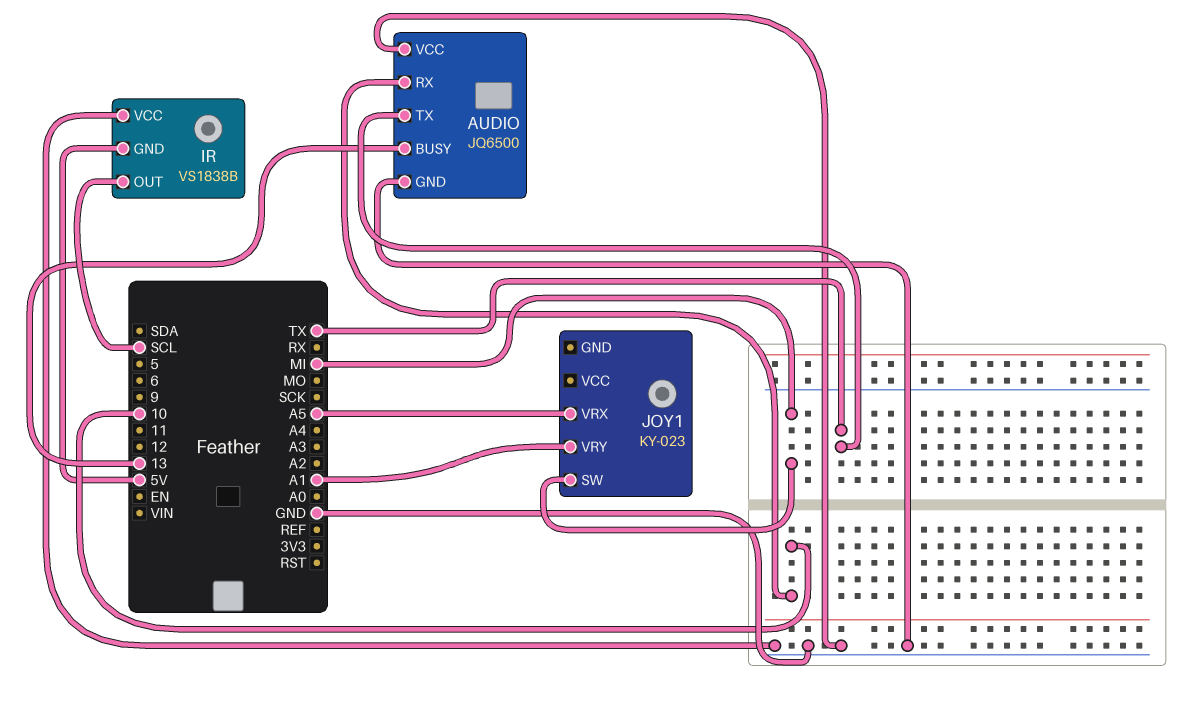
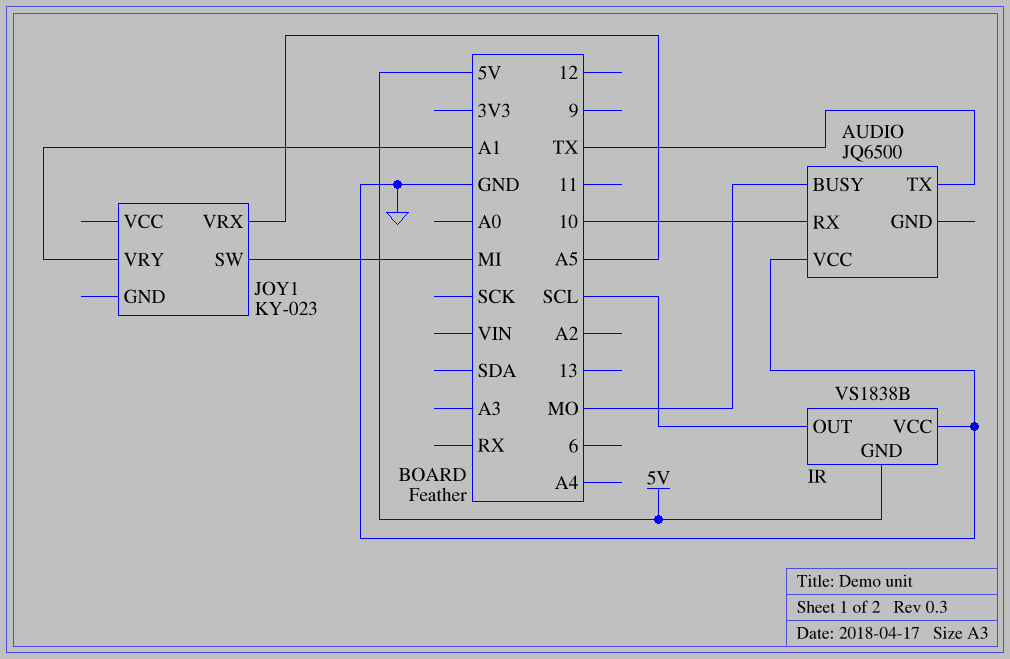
AUDIO pin BUSY: 13 -> MO
AUDIO pin GND: GND -> none

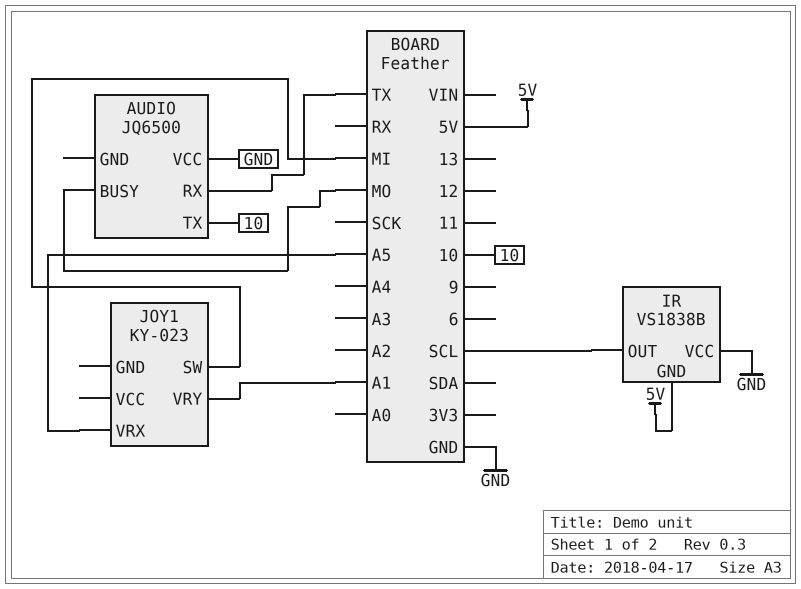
AUDIO pin RX: 10 -> TX
AUDIO pin TX: TX -> 10

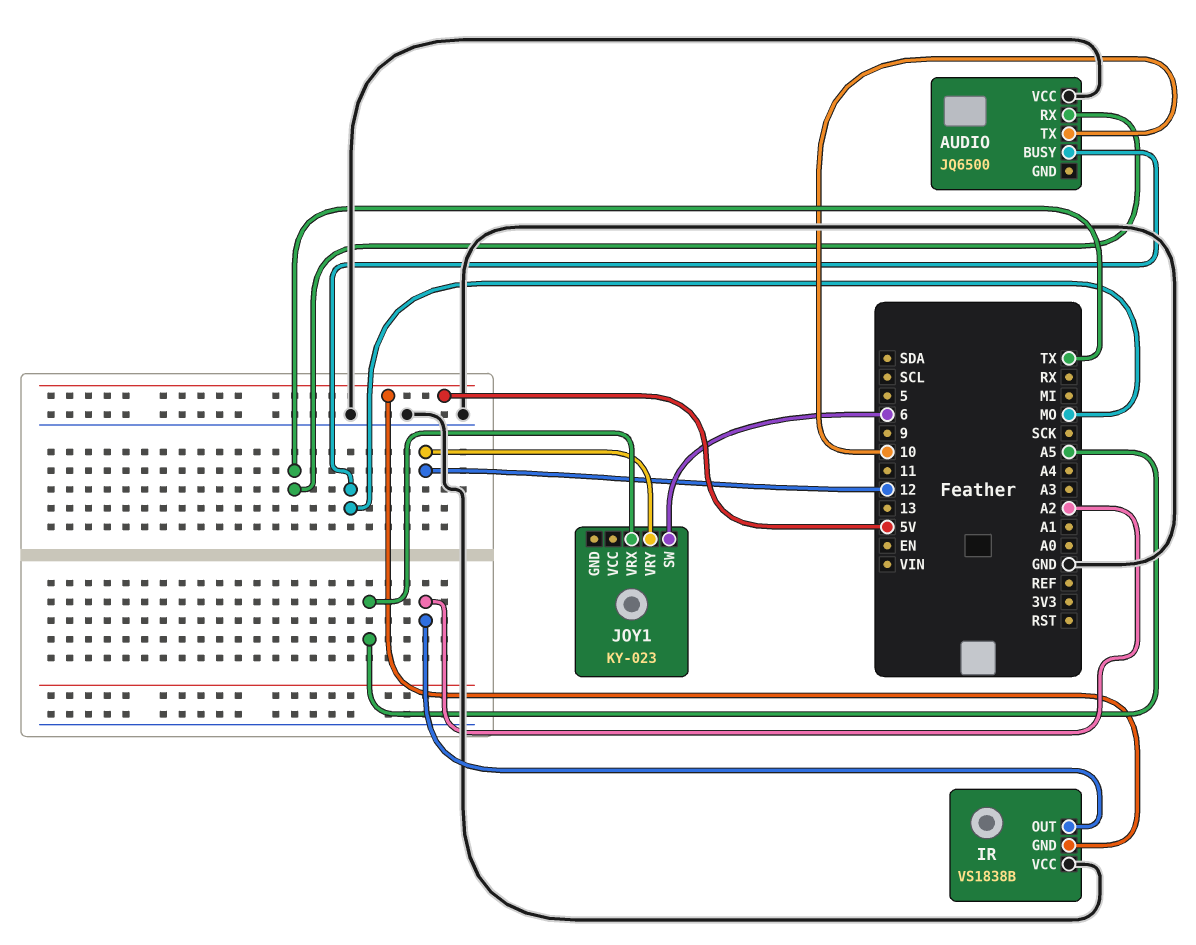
IR pin OUT: SCL -> A2
JOY1 pin SW: MI -> 6
JOY1 pin VRY: A1 -> 12

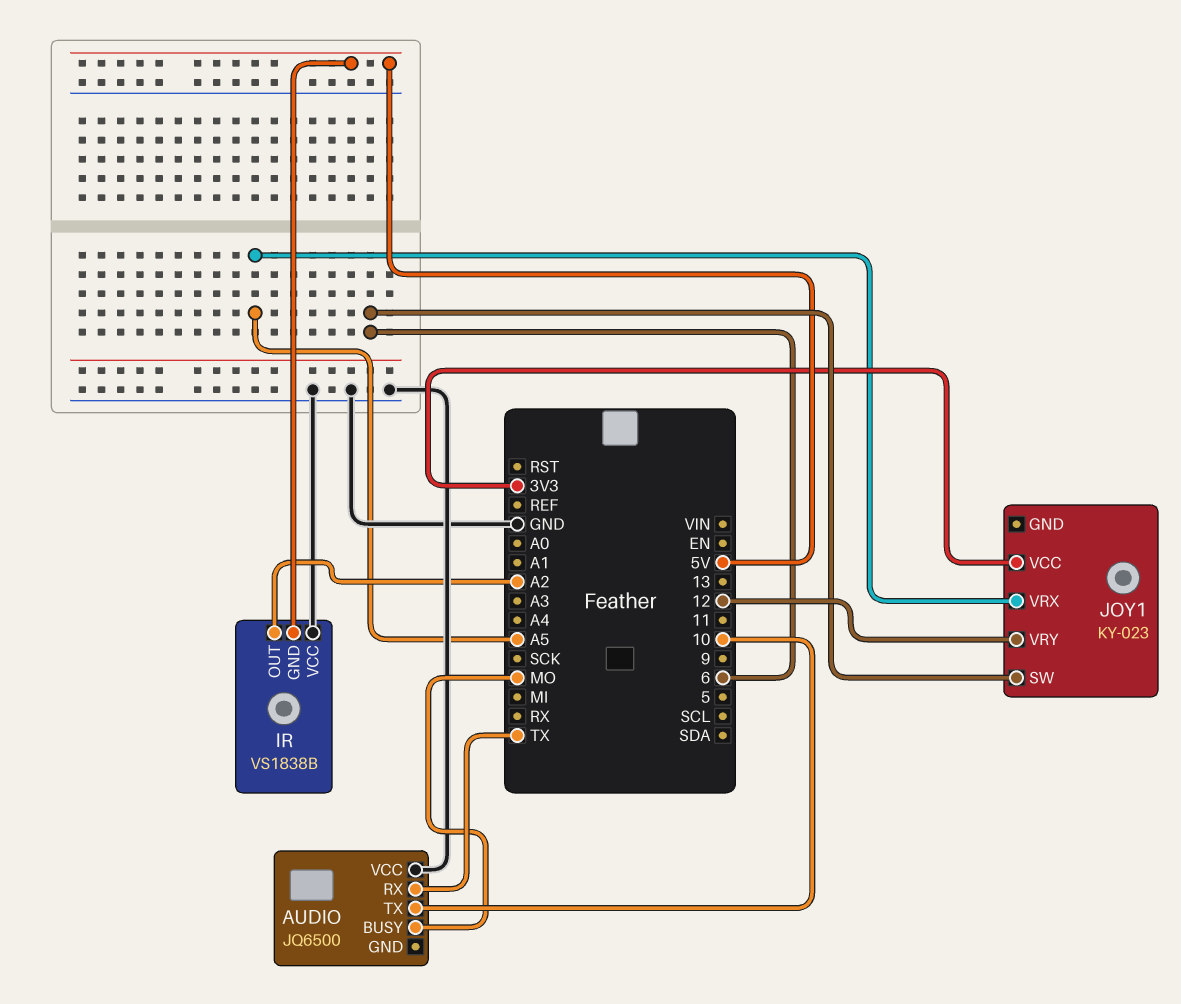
JOY1 pin VCC: none -> 3V3

